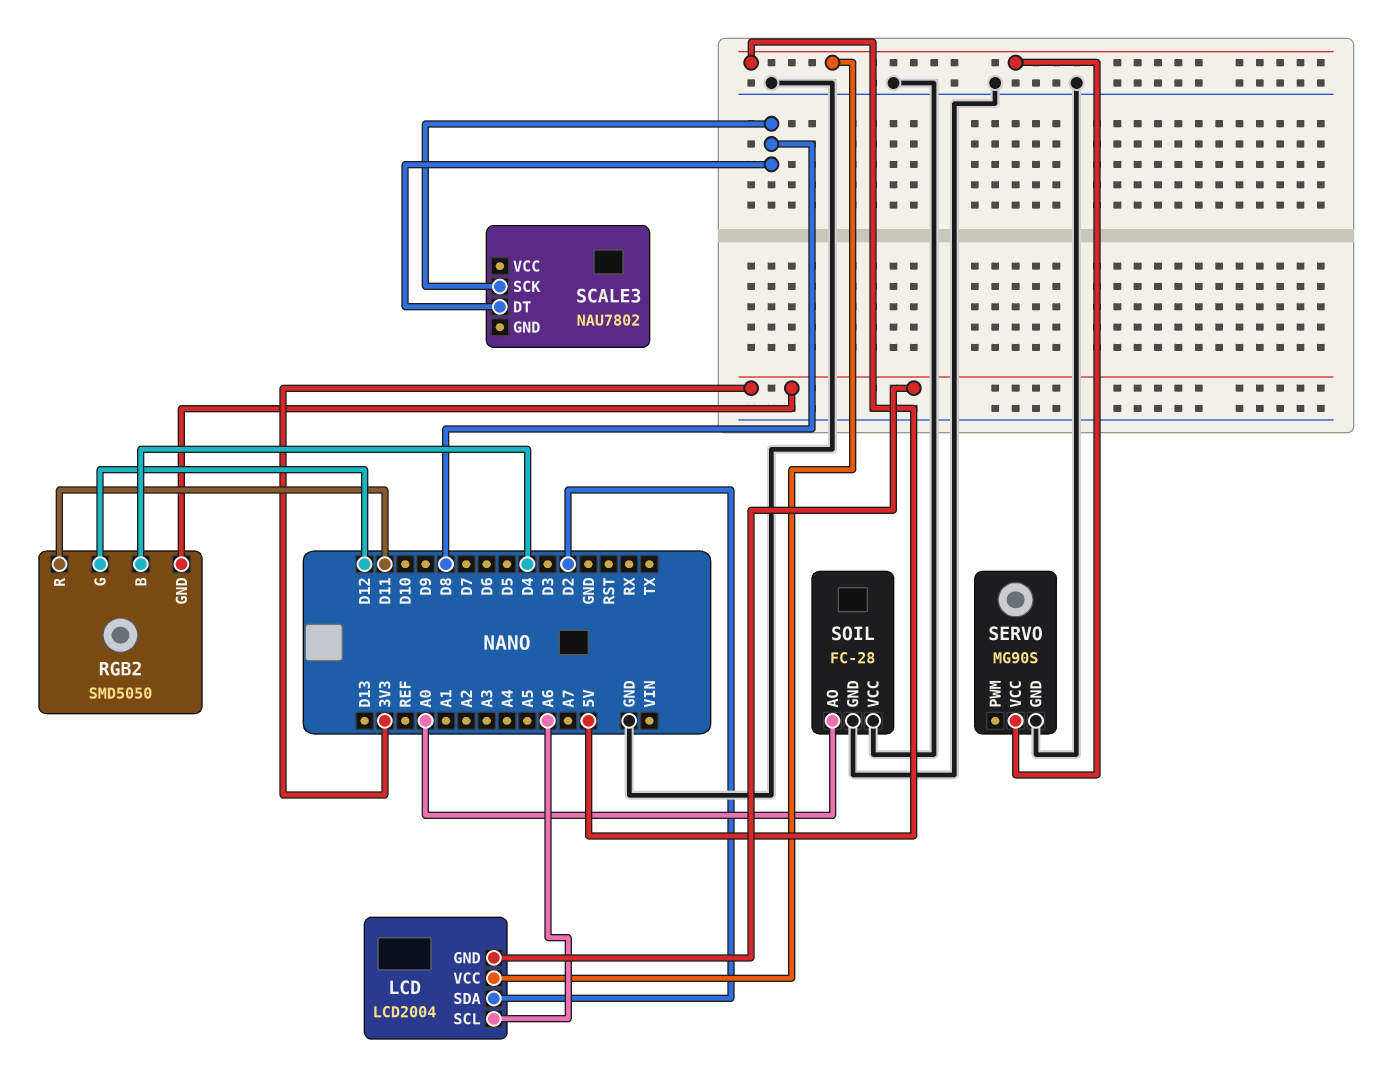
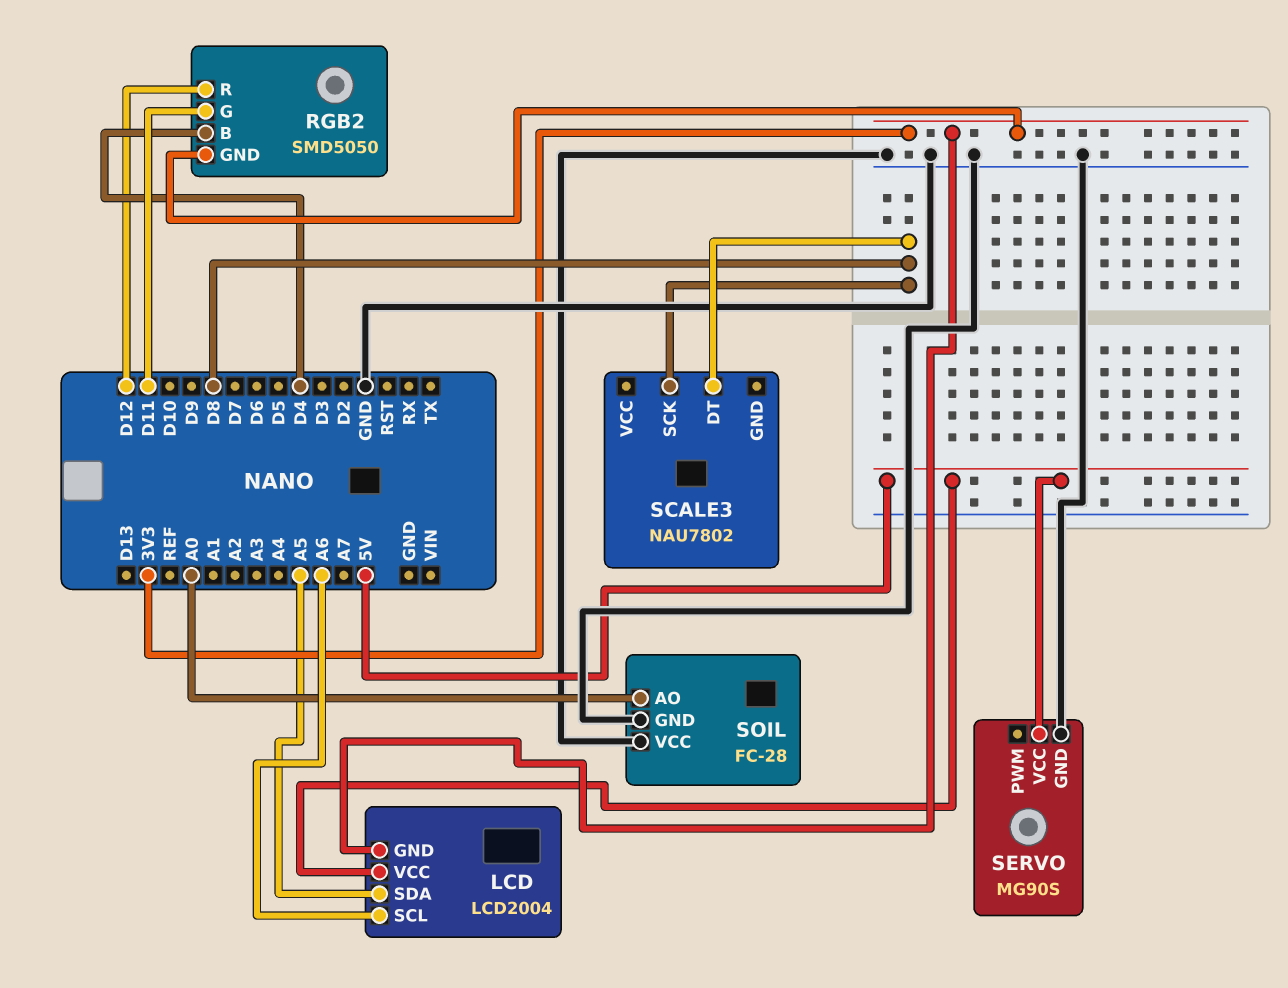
LCD pin SDA: D2 -> A5
RGB2 pin G: D12 -> D11
RGB2 pin R: D11 -> D12

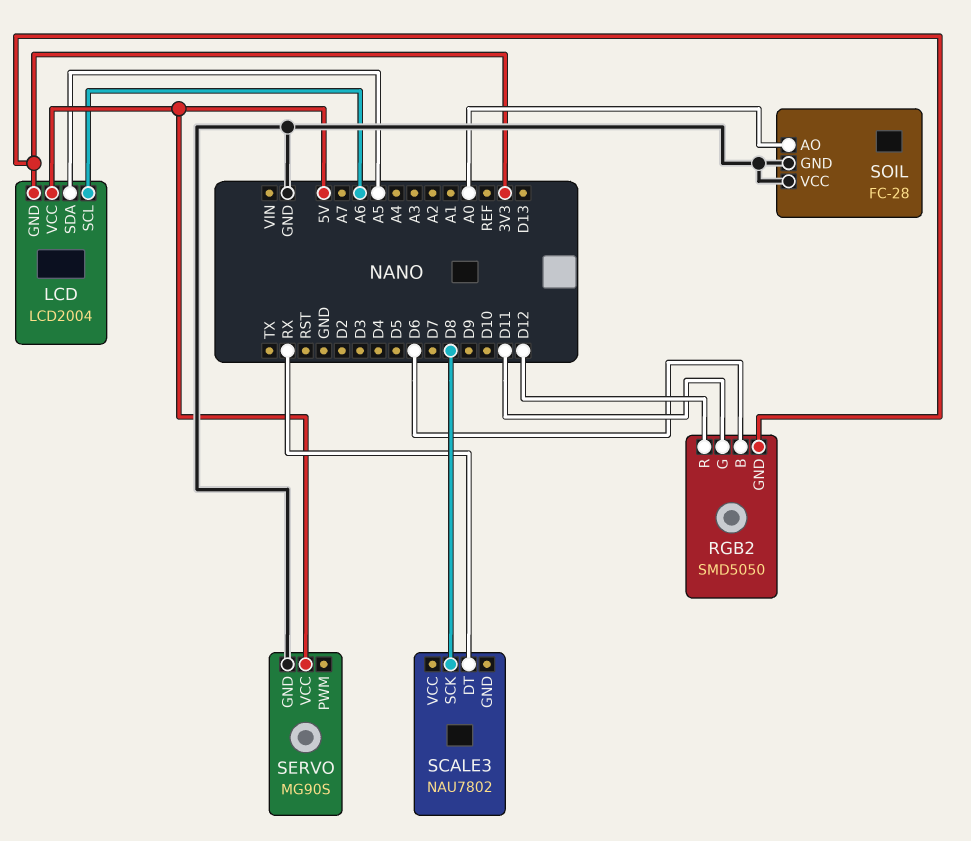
RGB2 pin B: D4 -> D6
SCALE3 pin DT: D8 -> RX

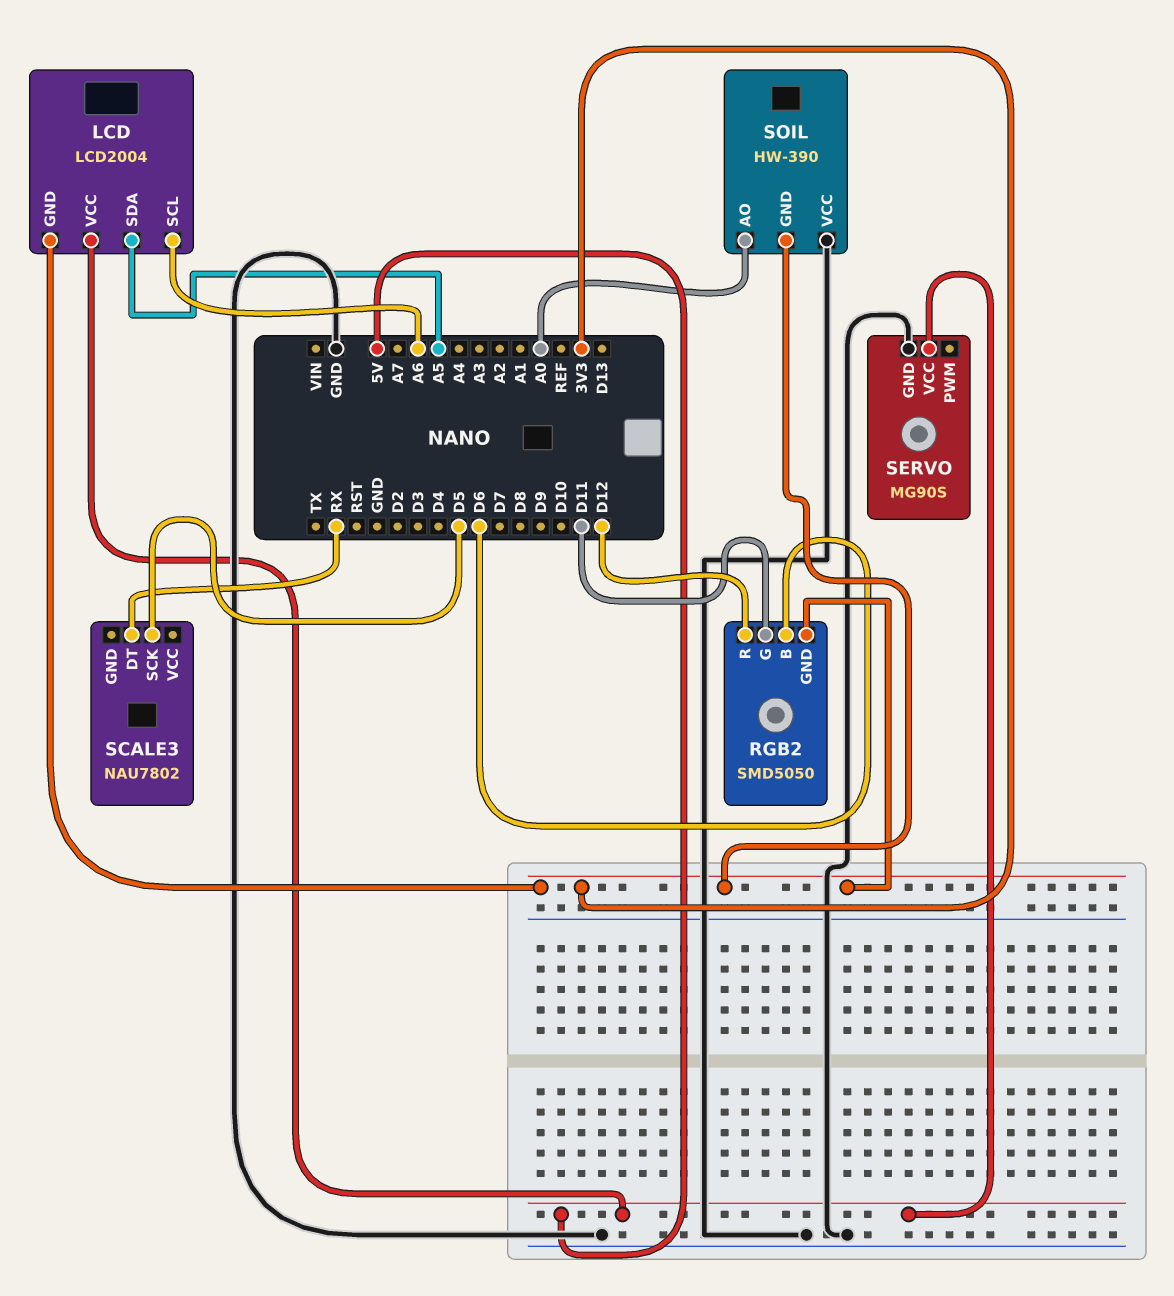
SCALE3 pin SCK: D8 -> D5
SOIL: FC-28 -> HW-390
SOIL pin GND: GND -> 3V3

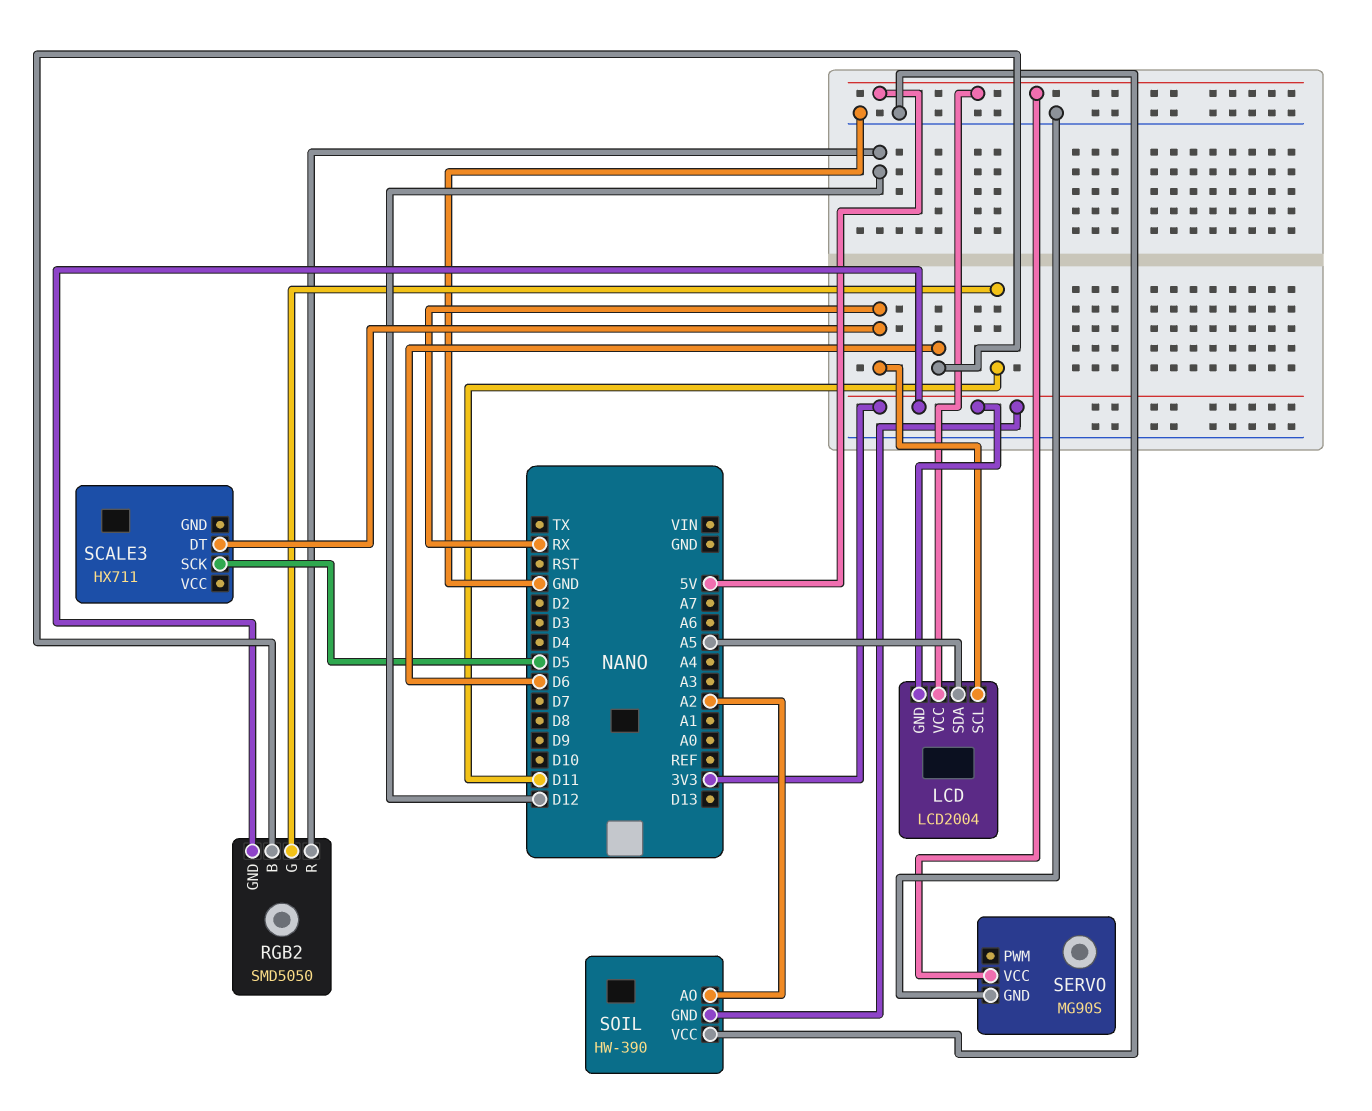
LCD pin SCL: A6 -> RX
SCALE3: NAU7802 -> HX711
SOIL pin AO: A0 -> A2

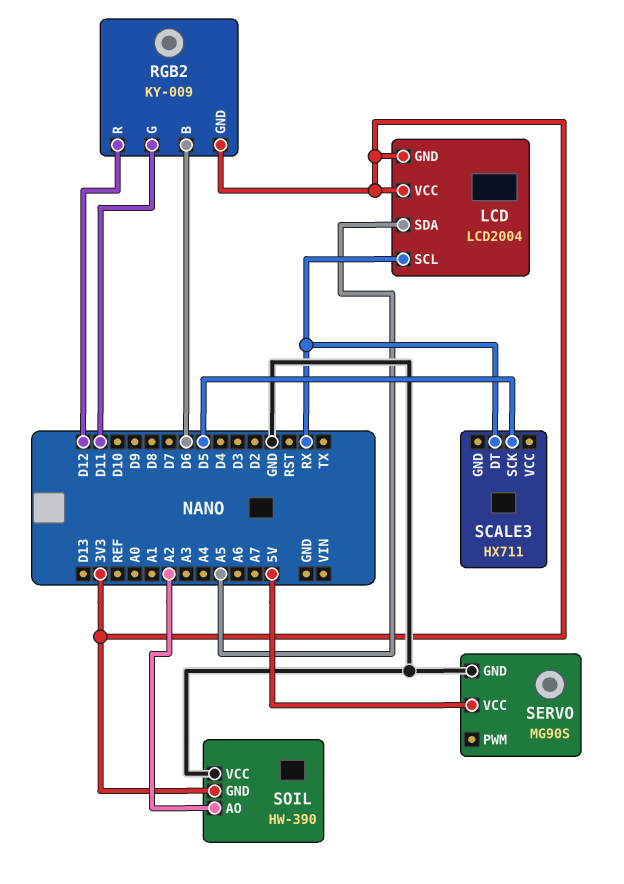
LCD pin VCC: 5V -> 3V3
RGB2: SMD5050 -> KY-009

